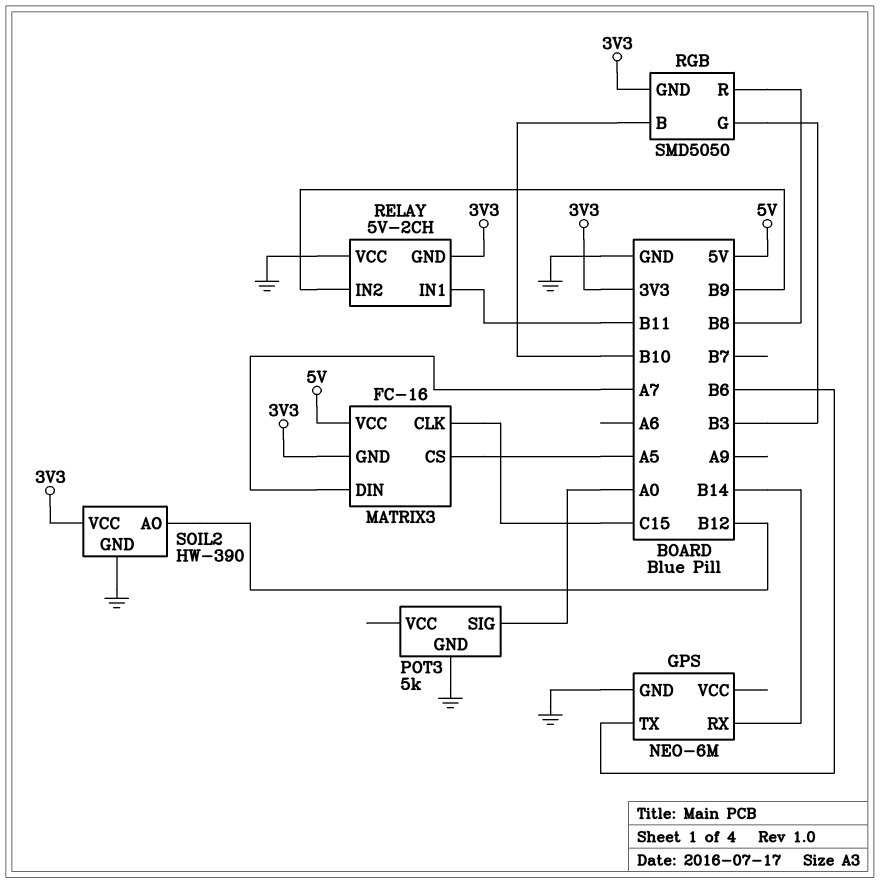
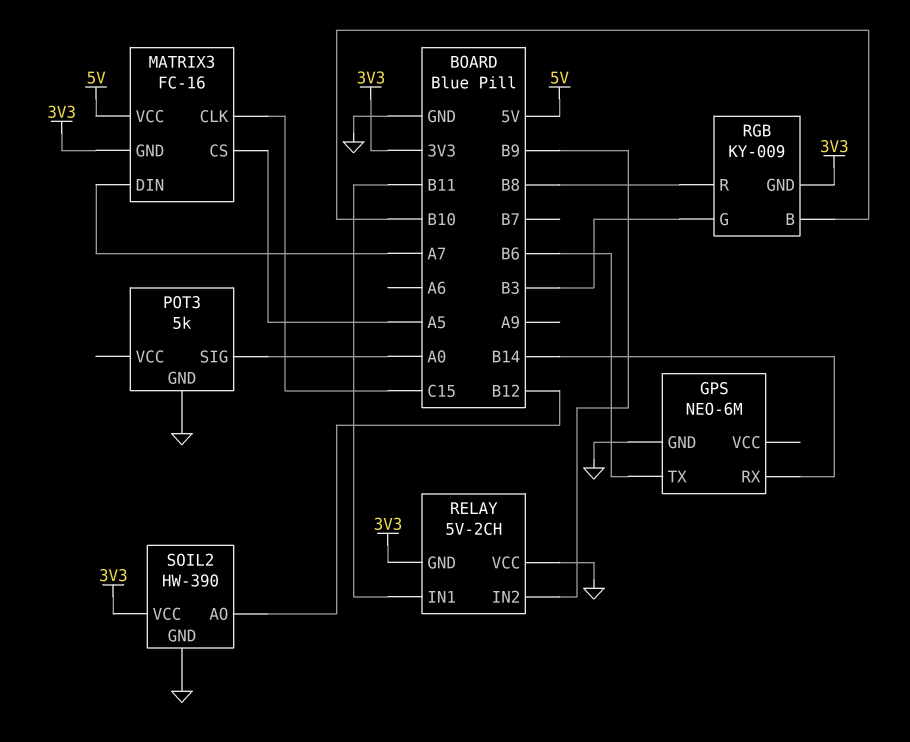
RGB: SMD5050 -> KY-009

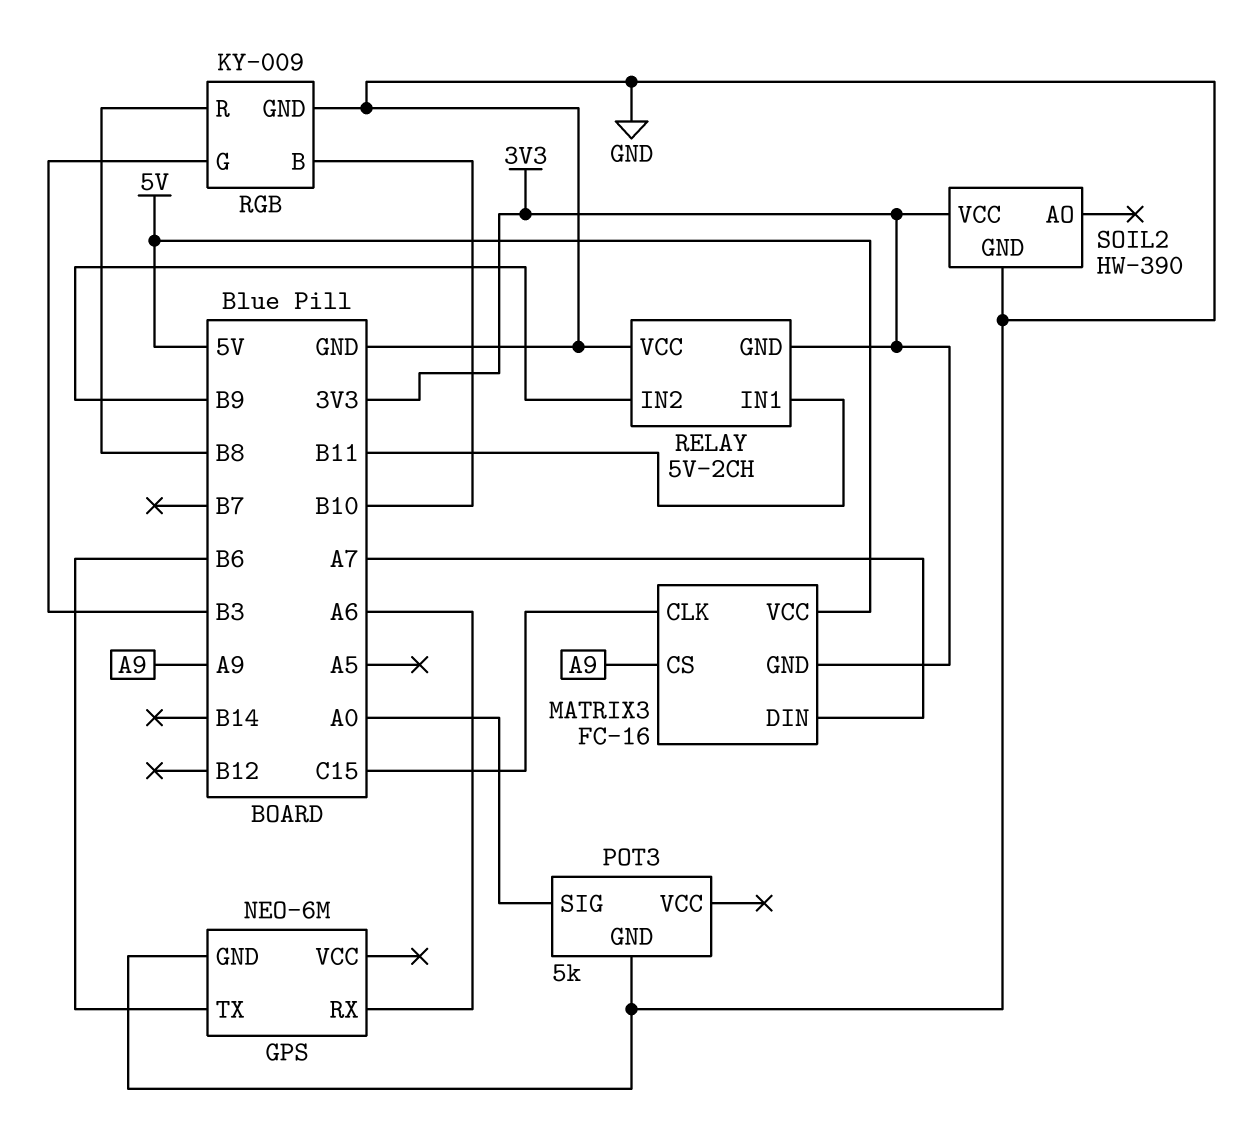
GPS pin RX: B14 -> A6
MATRIX3 pin CS: A5 -> A9
RGB pin GND: 3V3 -> GND
SOIL2 pin AO: B12 -> none

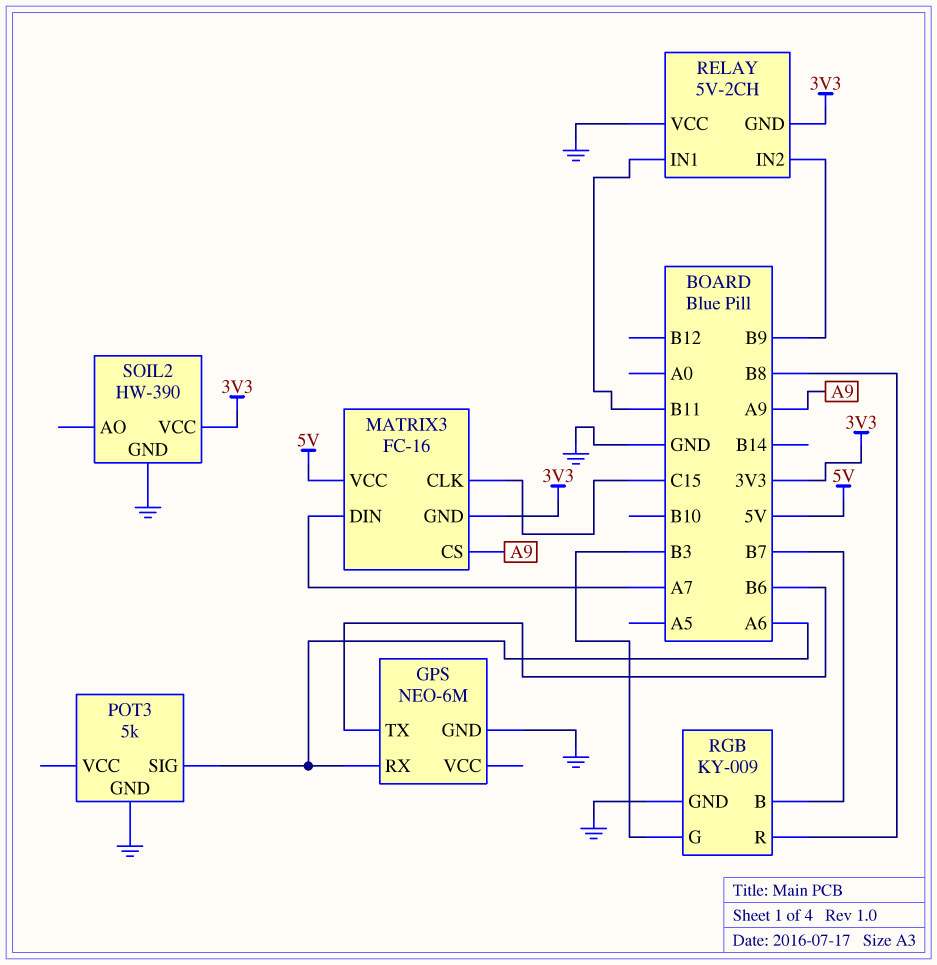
POT3 pin SIG: A0 -> A6
RGB pin B: B10 -> B7

